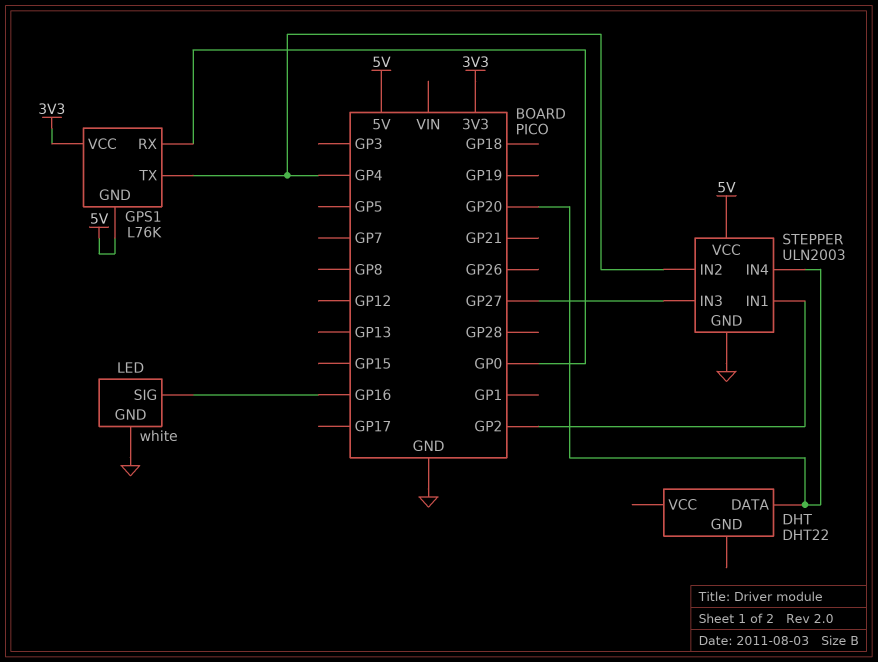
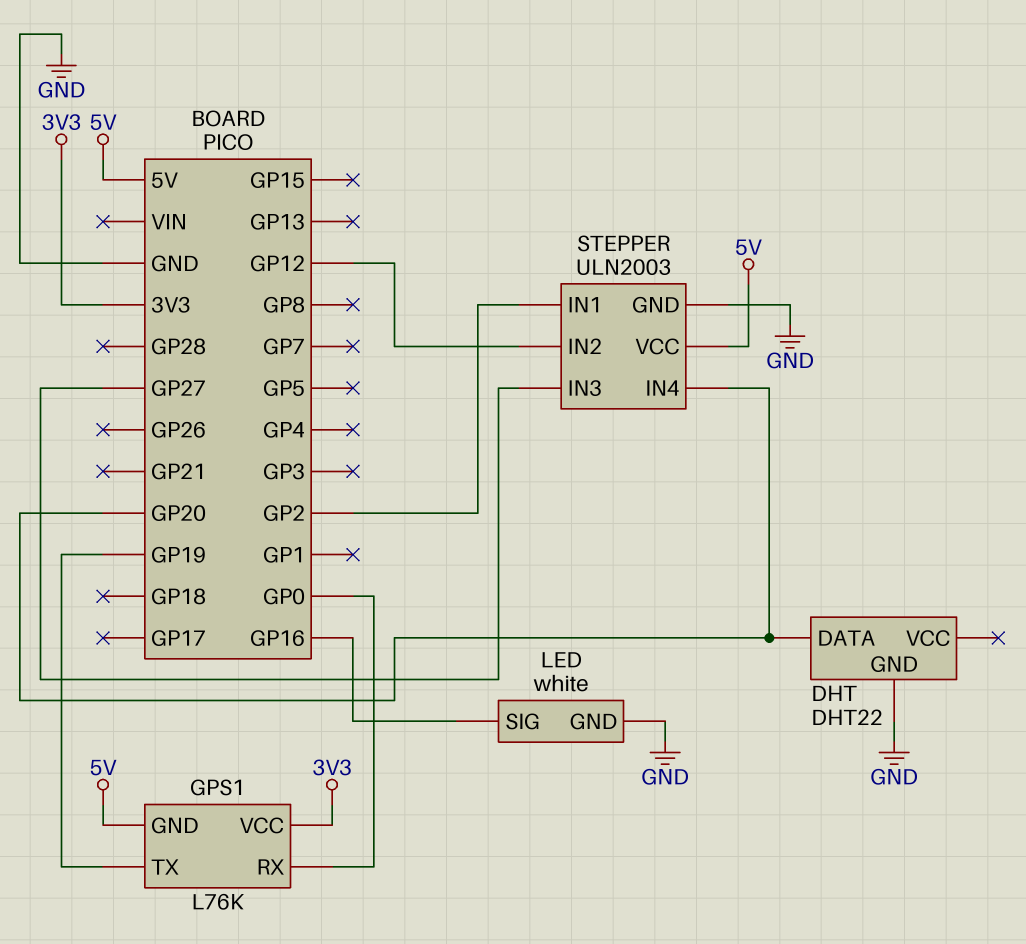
DHT pin GND: none -> GND
GPS1 pin TX: GP4 -> GP19
STEPPER pin IN2: GP4 -> GP12

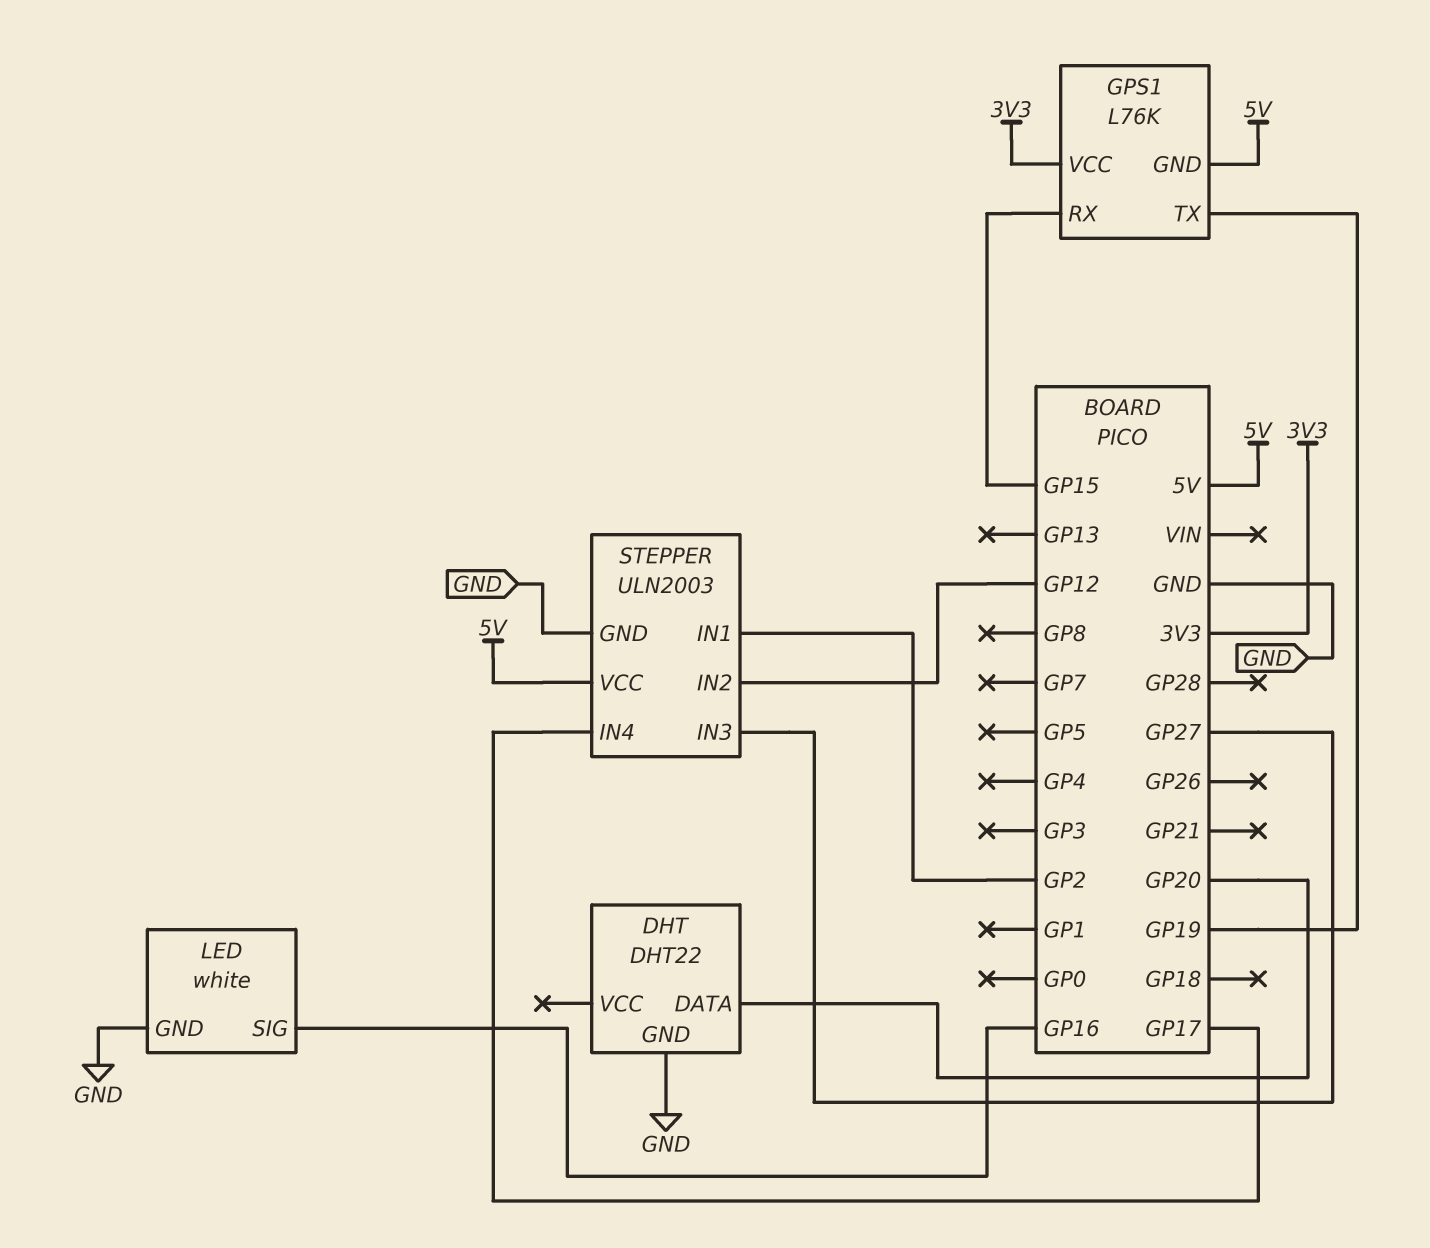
GPS1 pin RX: GP0 -> GP15
STEPPER pin IN4: GP20 -> GP17

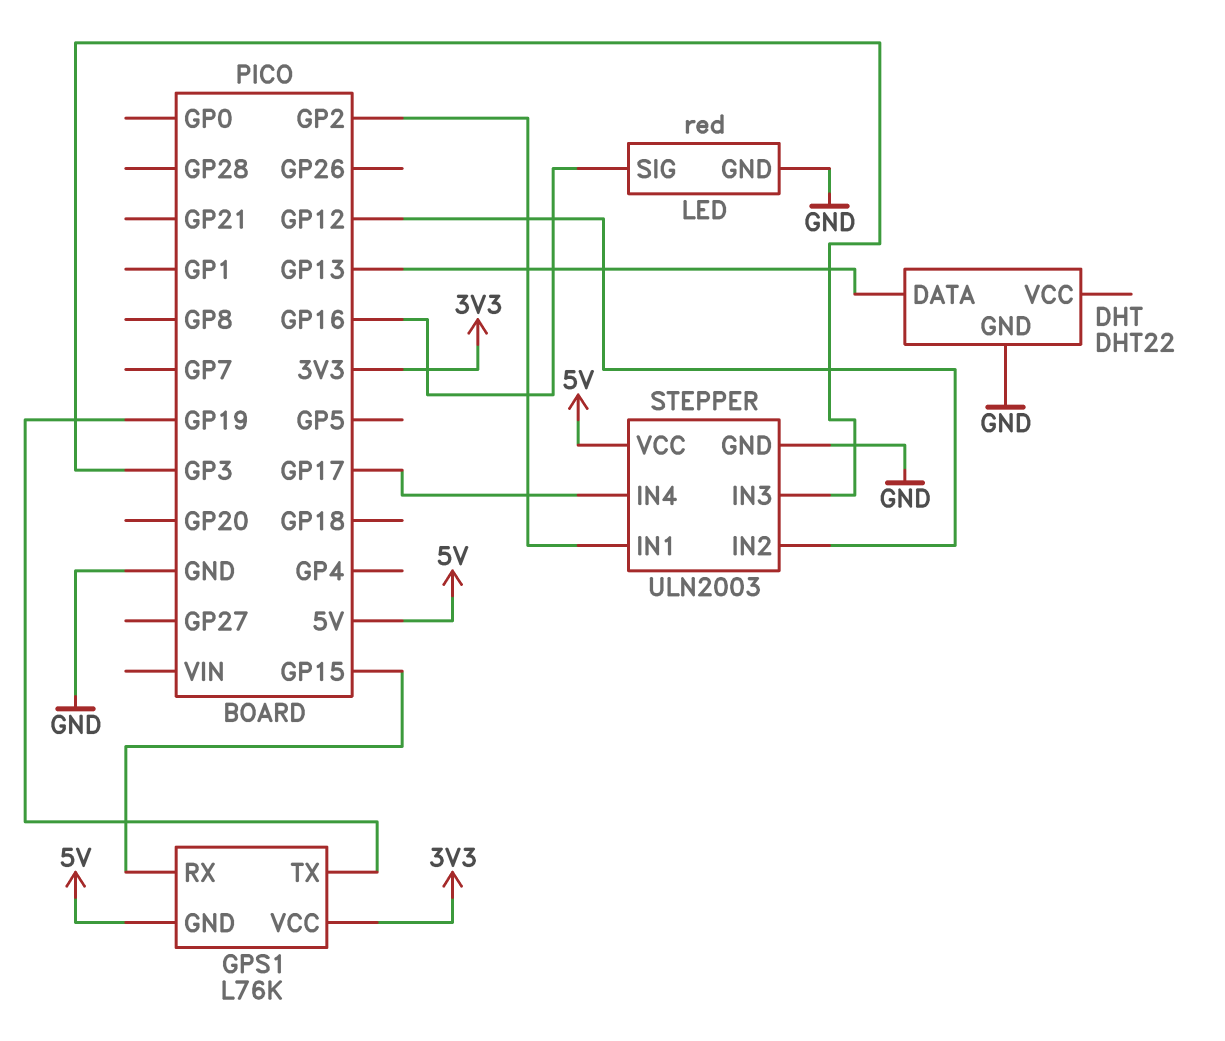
DHT pin DATA: GP20 -> GP13
LED: white -> red
STEPPER pin IN3: GP27 -> GP3

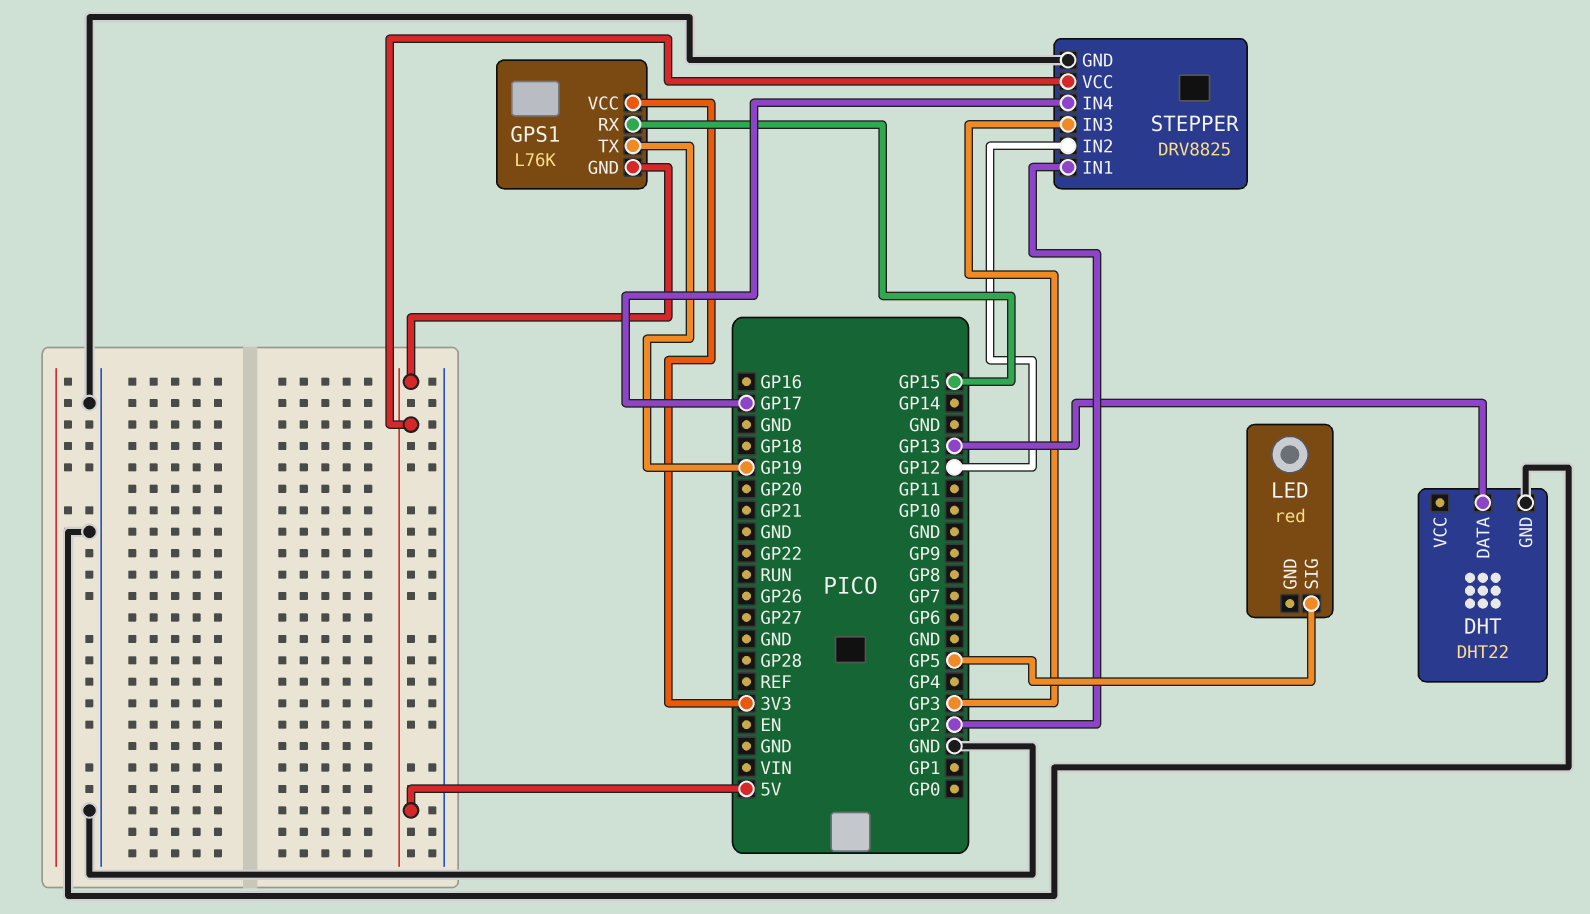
LED pin GND: GND -> none
LED pin SIG: GP16 -> GP5
STEPPER: ULN2003 -> DRV8825

